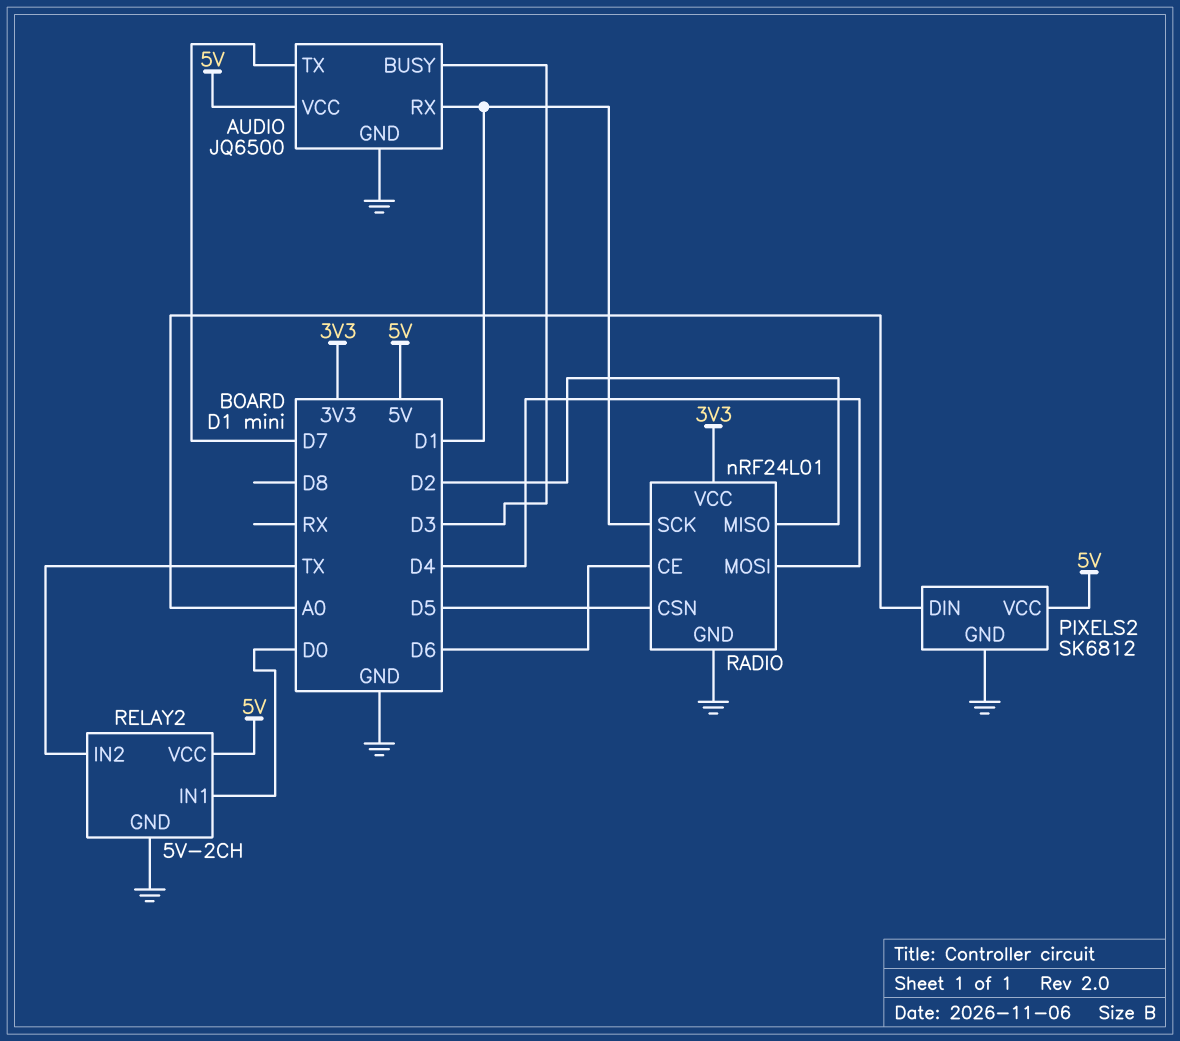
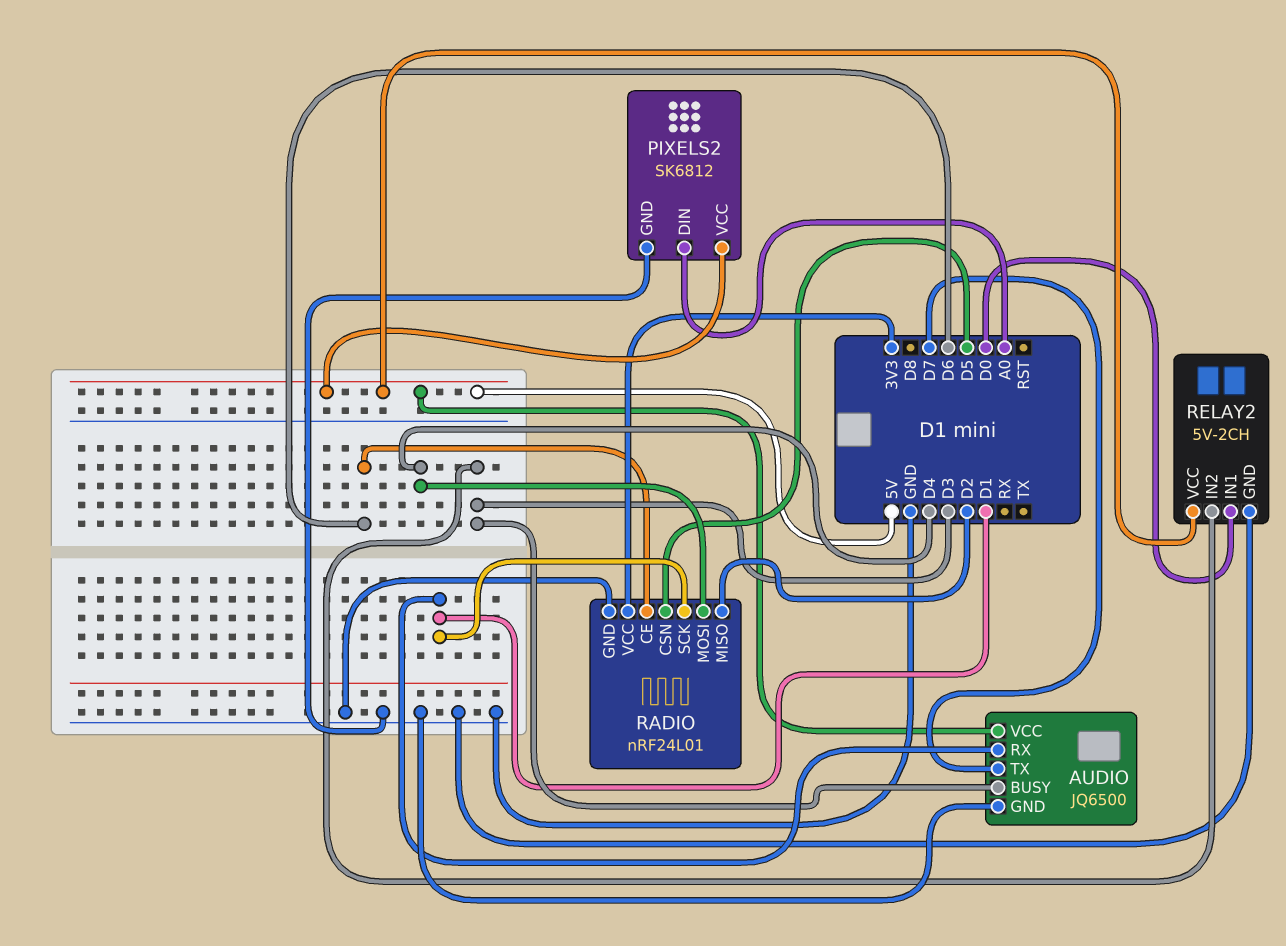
RELAY2 pin IN2: TX -> D3

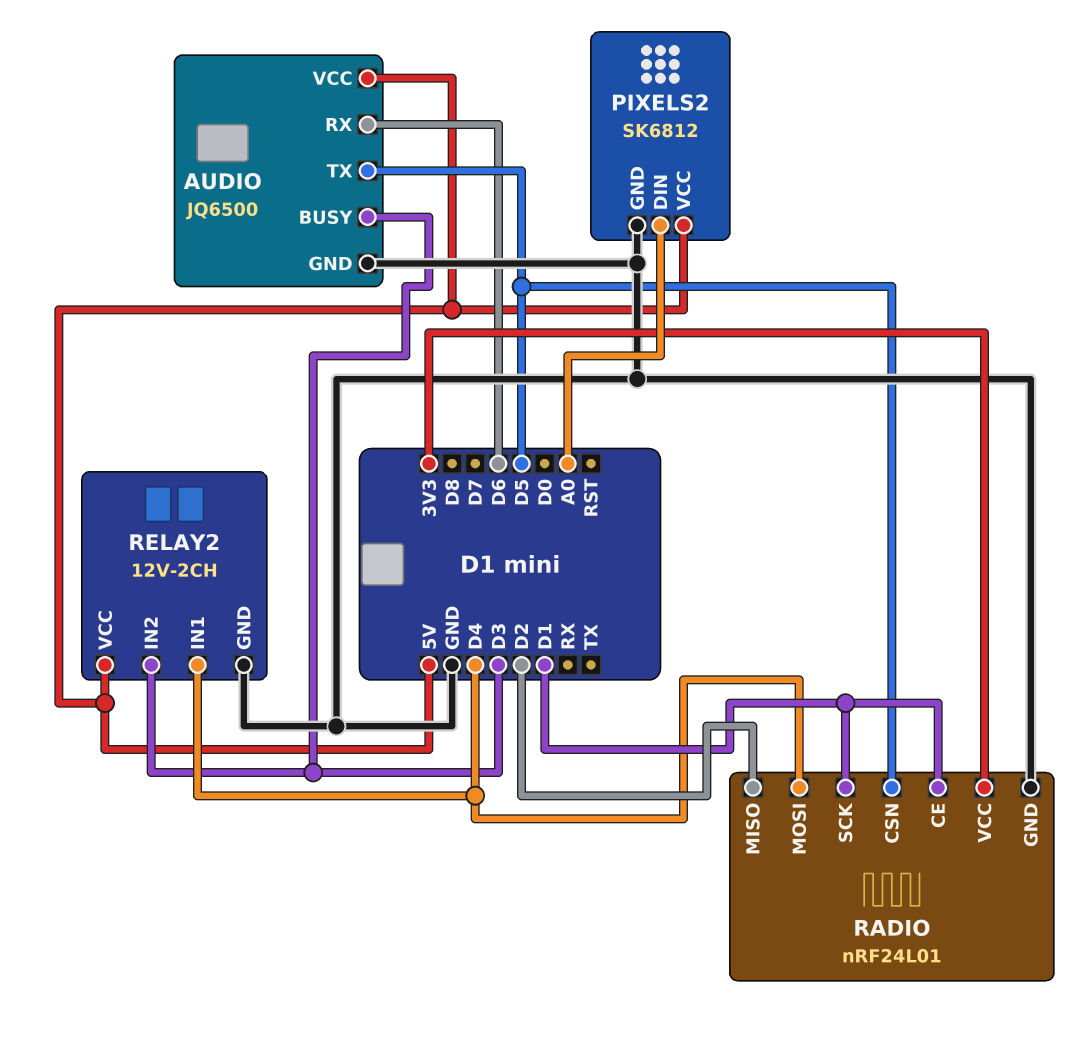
AUDIO pin RX: D1 -> D6
AUDIO pin TX: D7 -> D5
RADIO pin CE: D6 -> D1
RELAY2: 5V-2CH -> 12V-2CH
RELAY2 pin IN1: D0 -> D4

